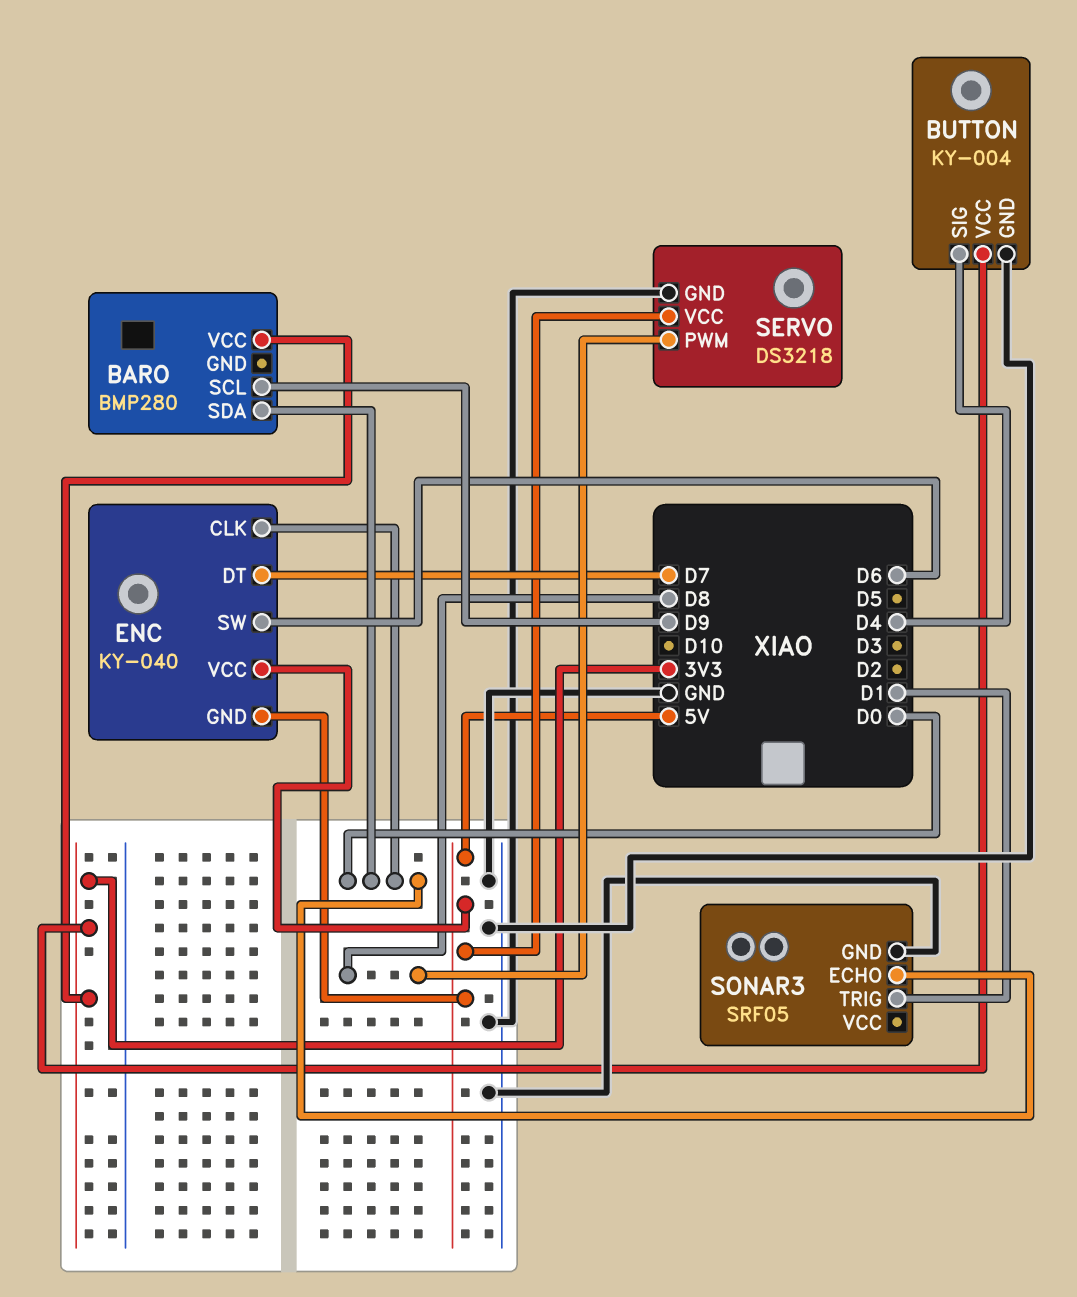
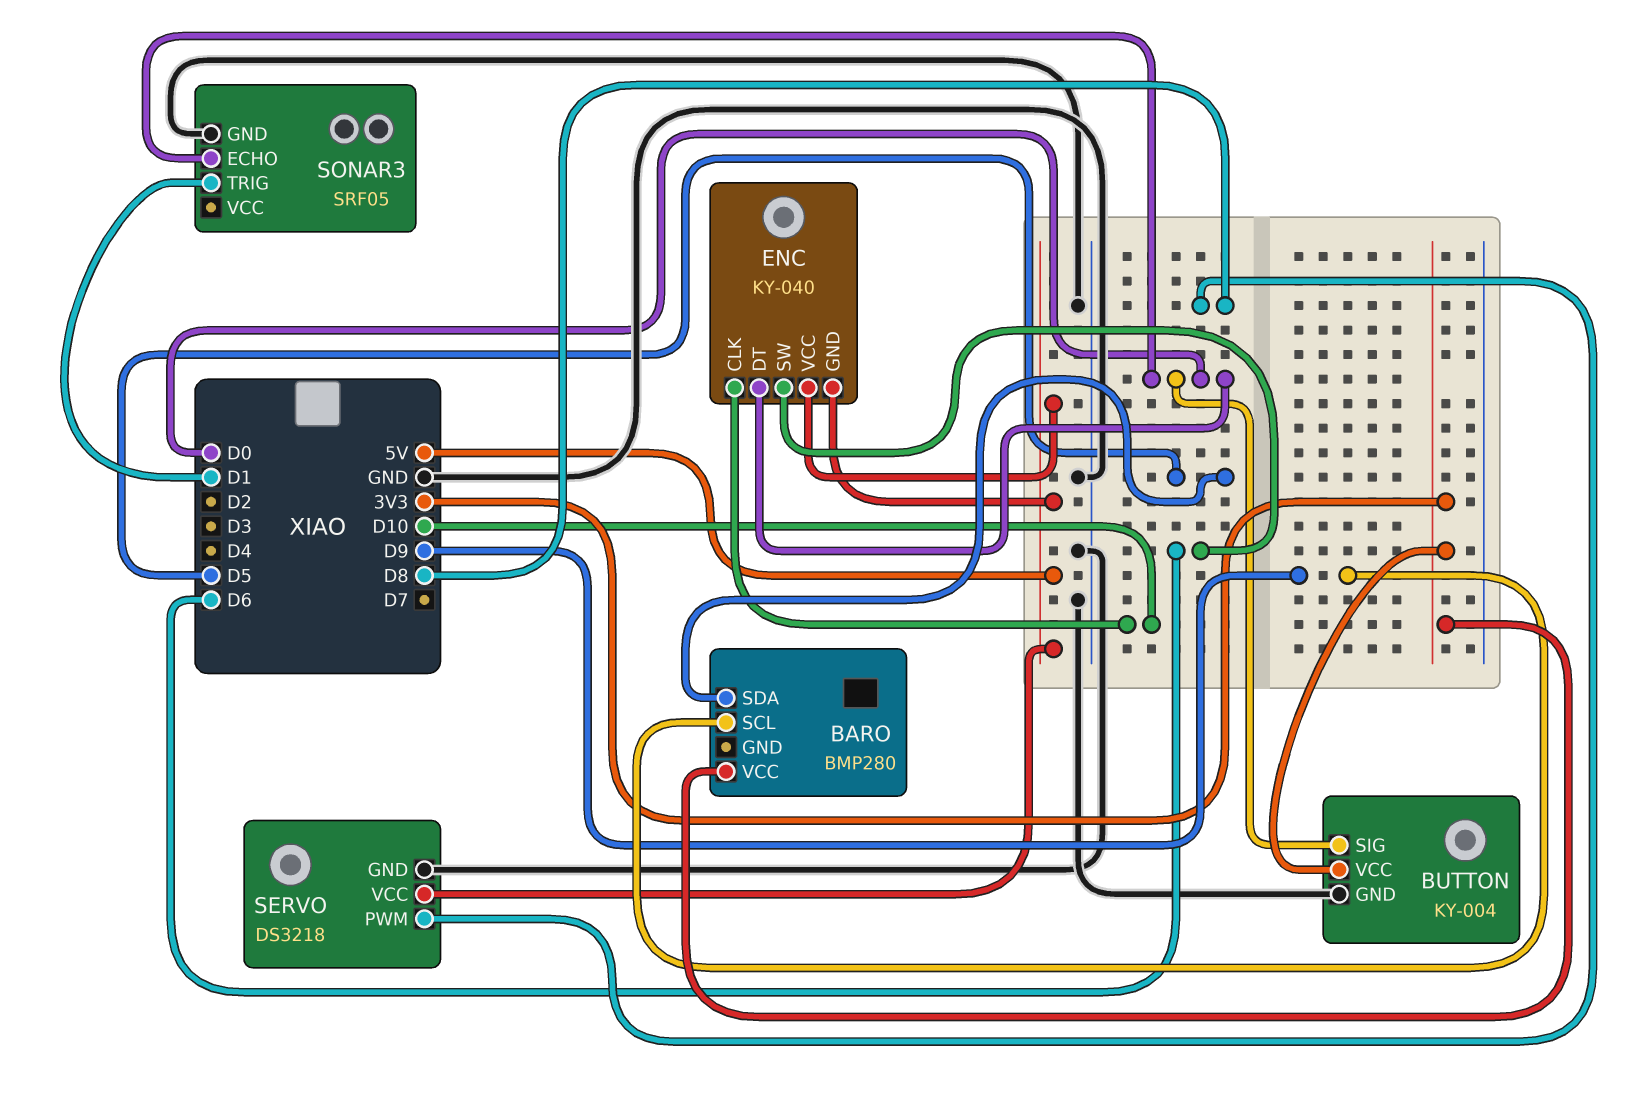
BARO pin SDA: D0 -> D5
BUTTON pin SIG: D4 -> D0
ENC pin CLK: D0 -> D10
ENC pin DT: D7 -> D0

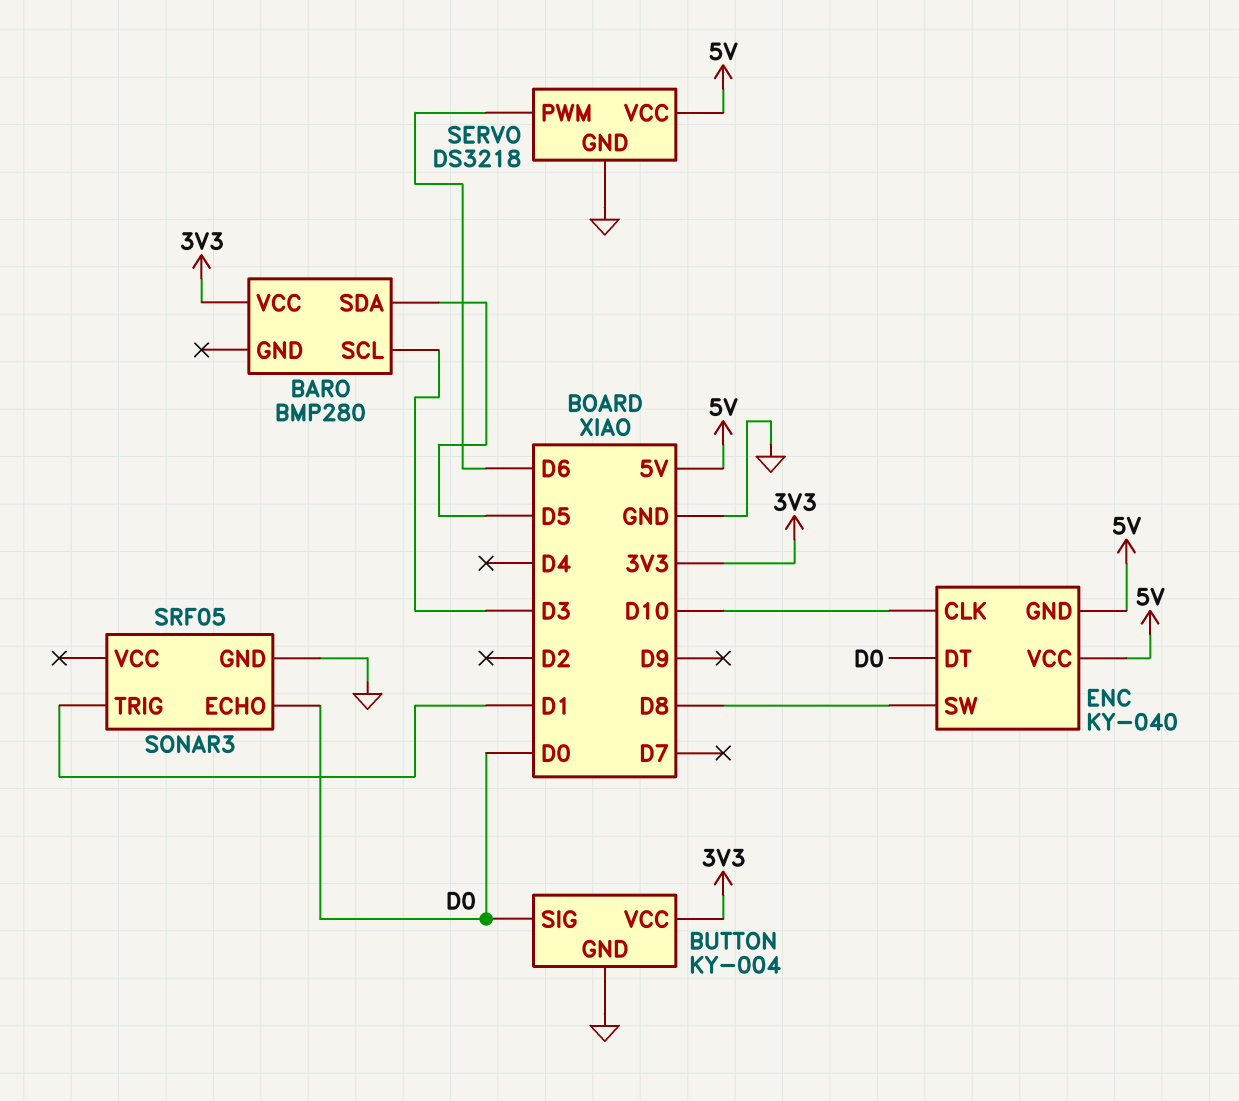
BARO pin SCL: D9 -> D3
ENC pin SW: D6 -> D8
SERVO pin PWM: D8 -> D6

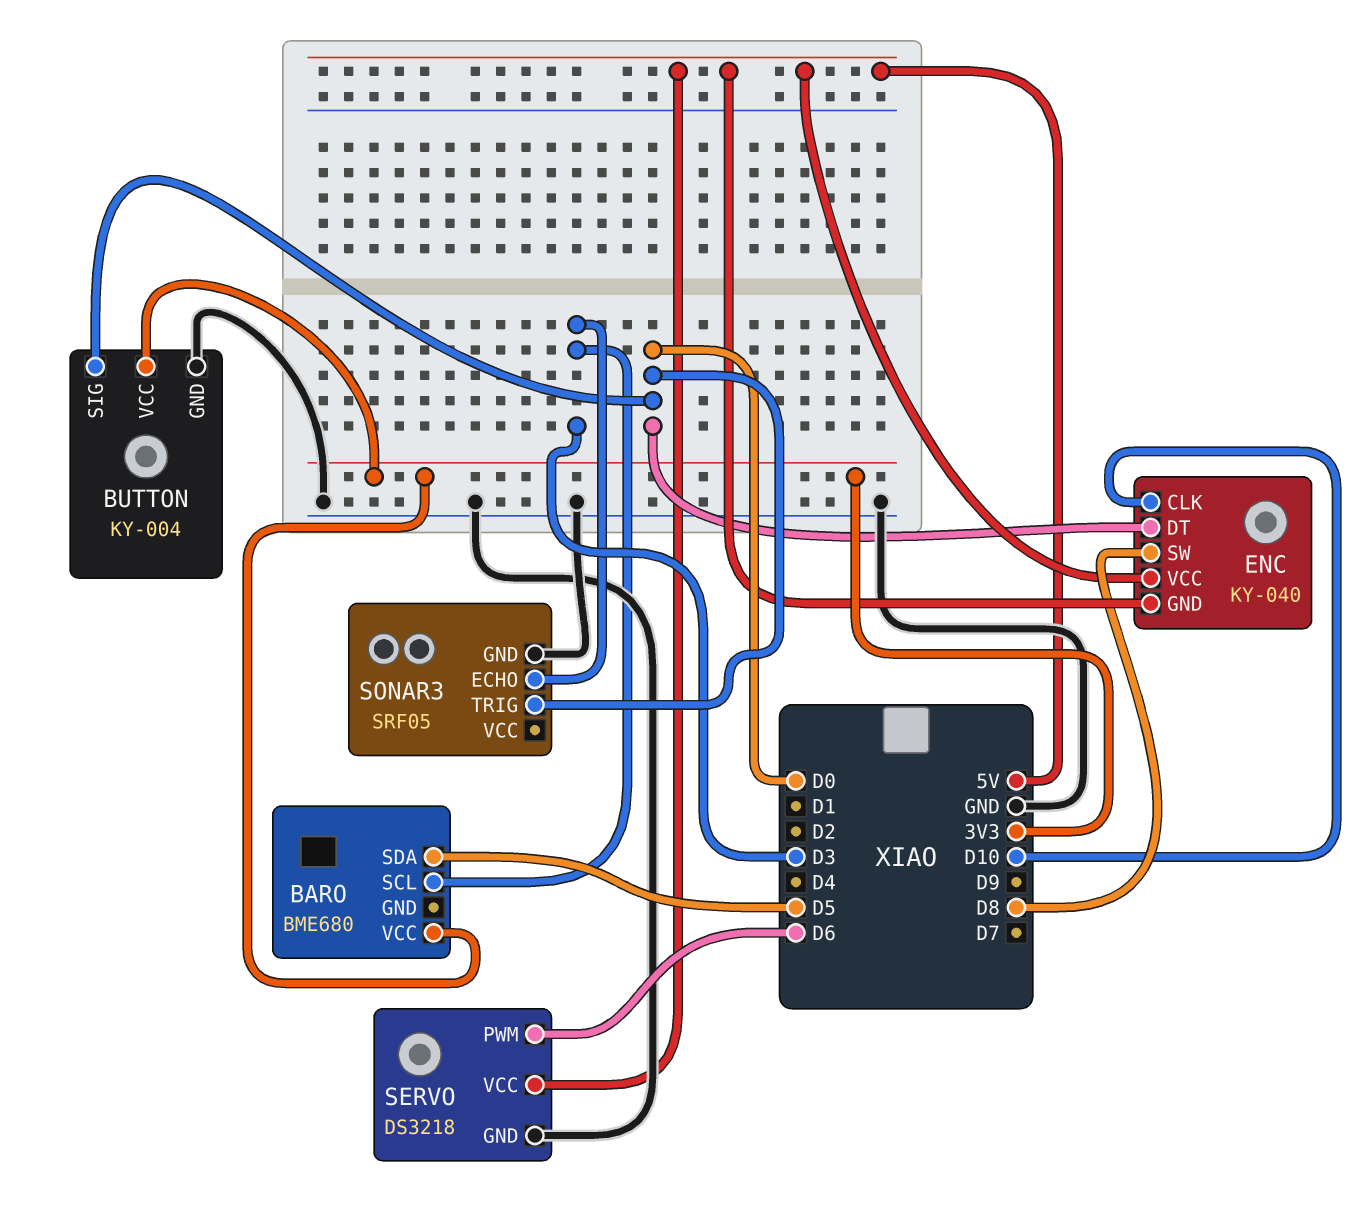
BARO: BMP280 -> BME680
SONAR3 pin ECHO: D0 -> D3
SONAR3 pin TRIG: D1 -> D0

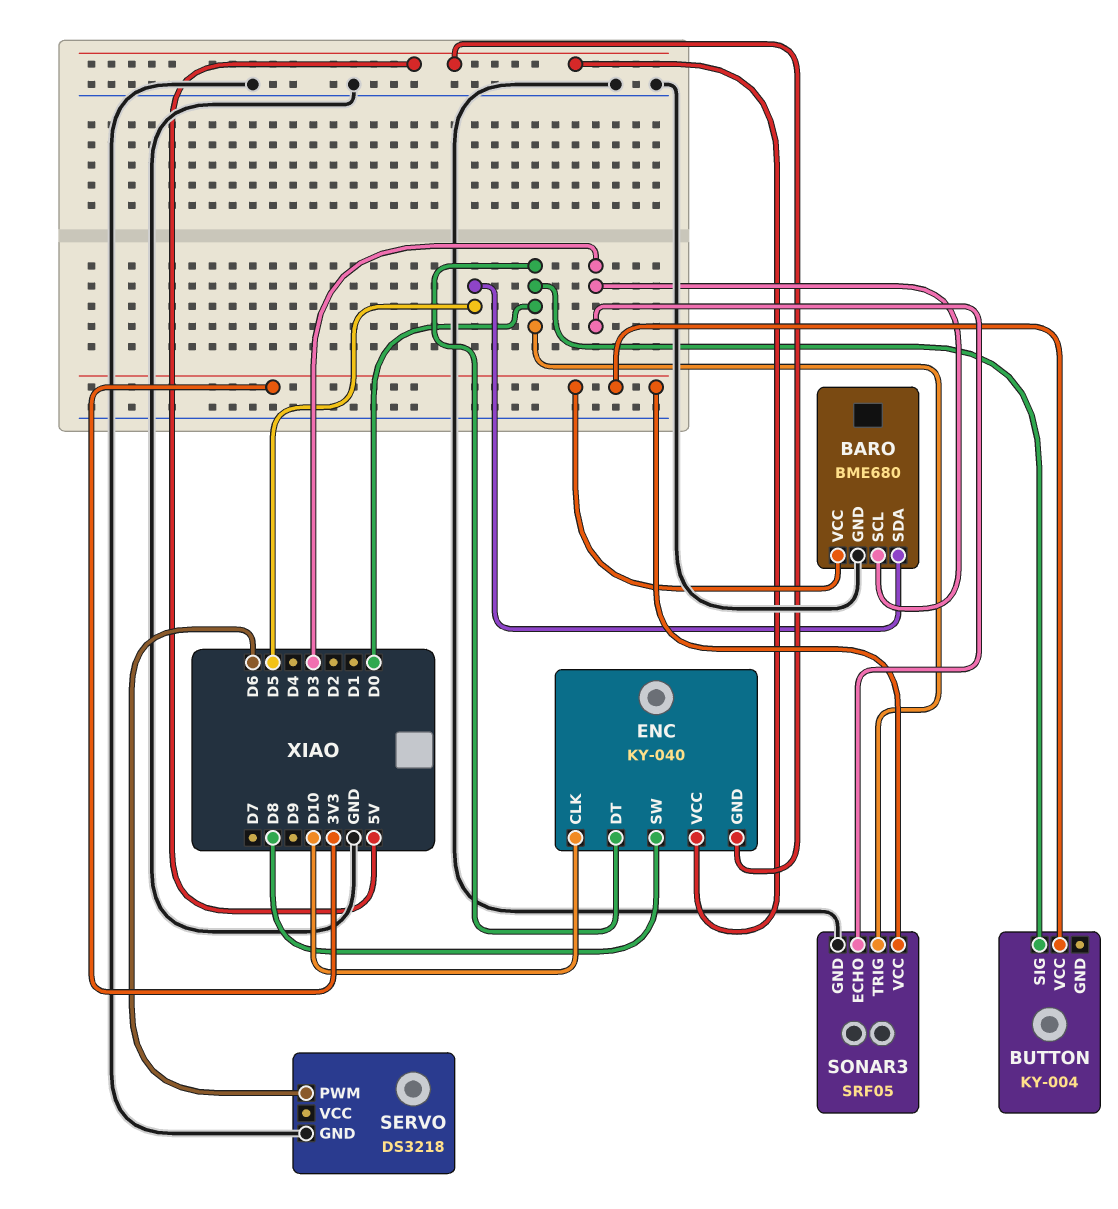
BARO pin GND: none -> GND
BUTTON pin GND: GND -> none
SERVO pin VCC: 5V -> none
SONAR3 pin VCC: none -> 3V3

